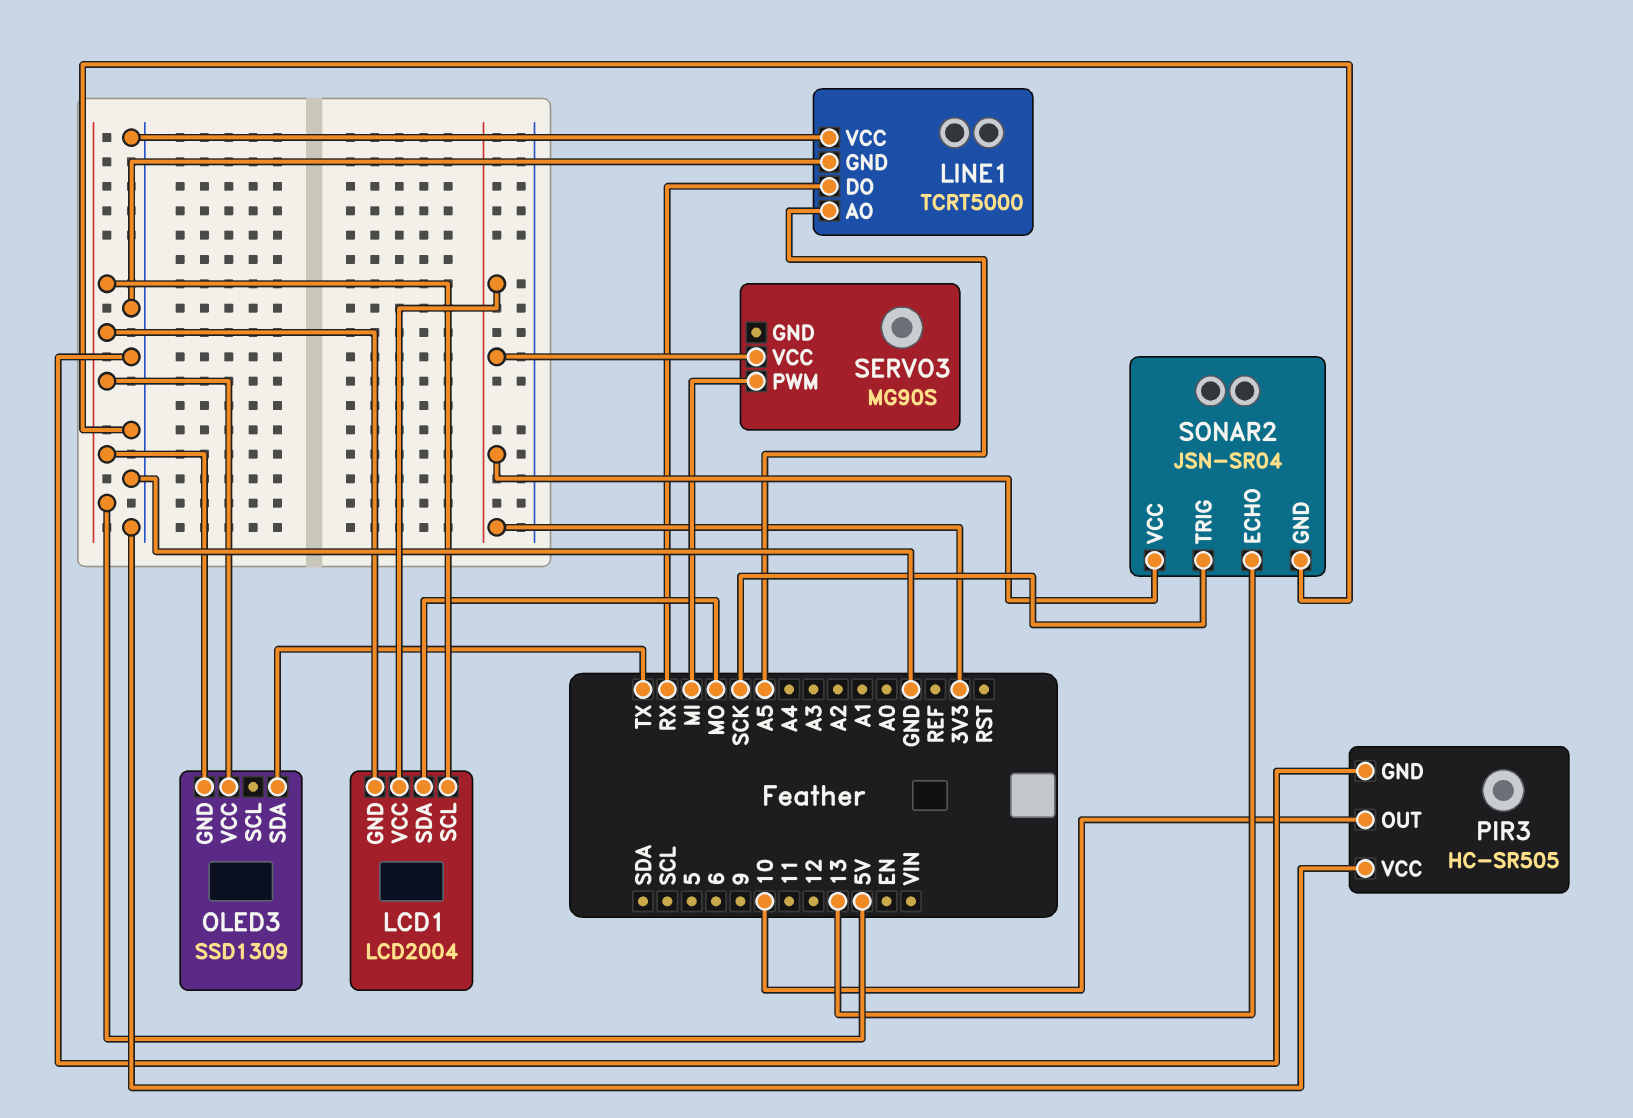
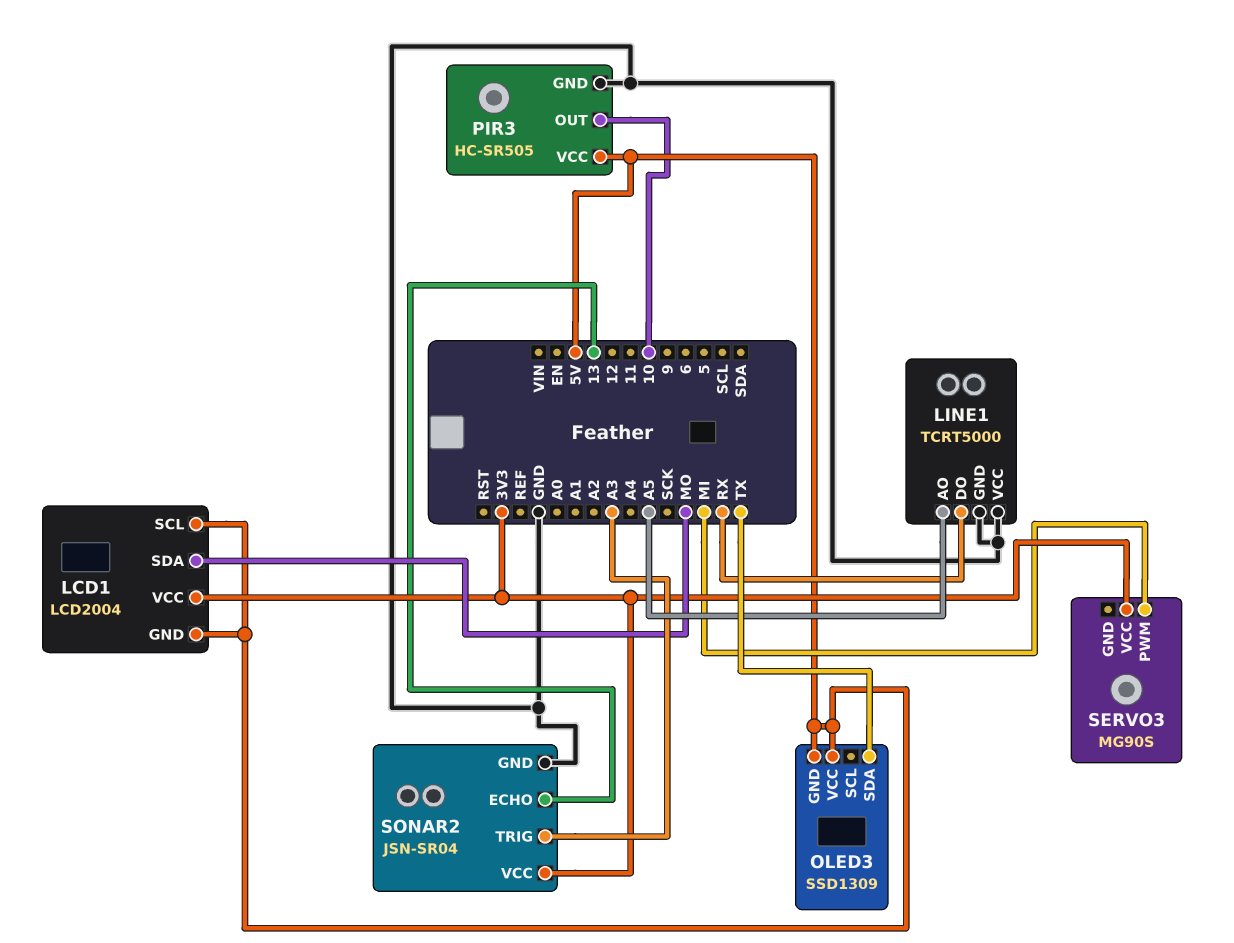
PIR3 pin VCC: GND -> 5V
SONAR2 pin TRIG: SCK -> A3

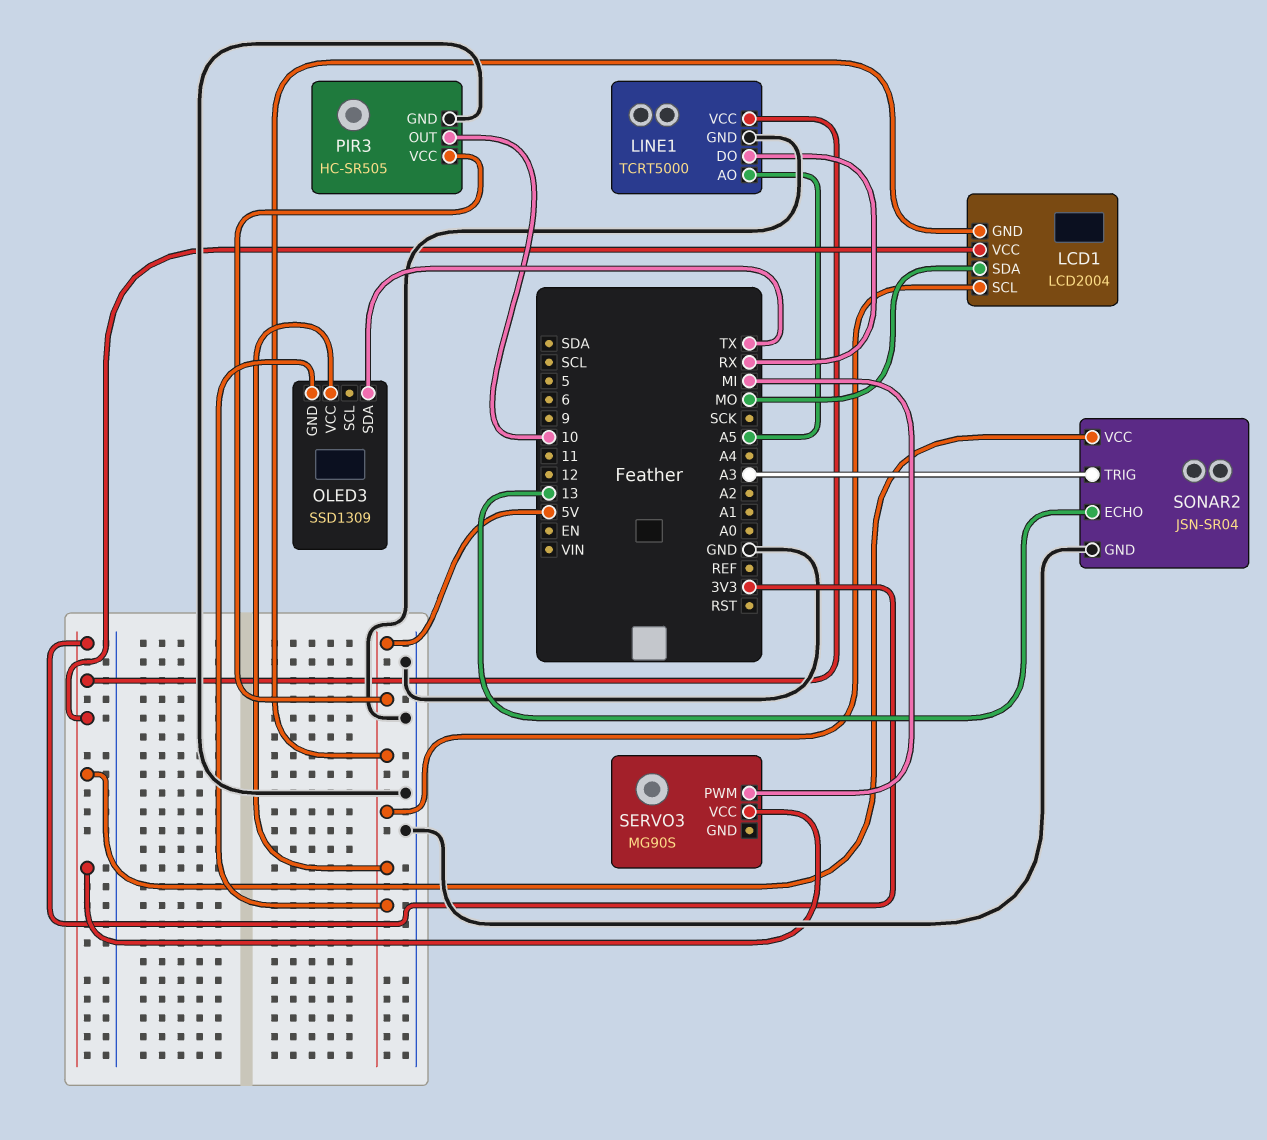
LINE1 pin VCC: GND -> 3V3

